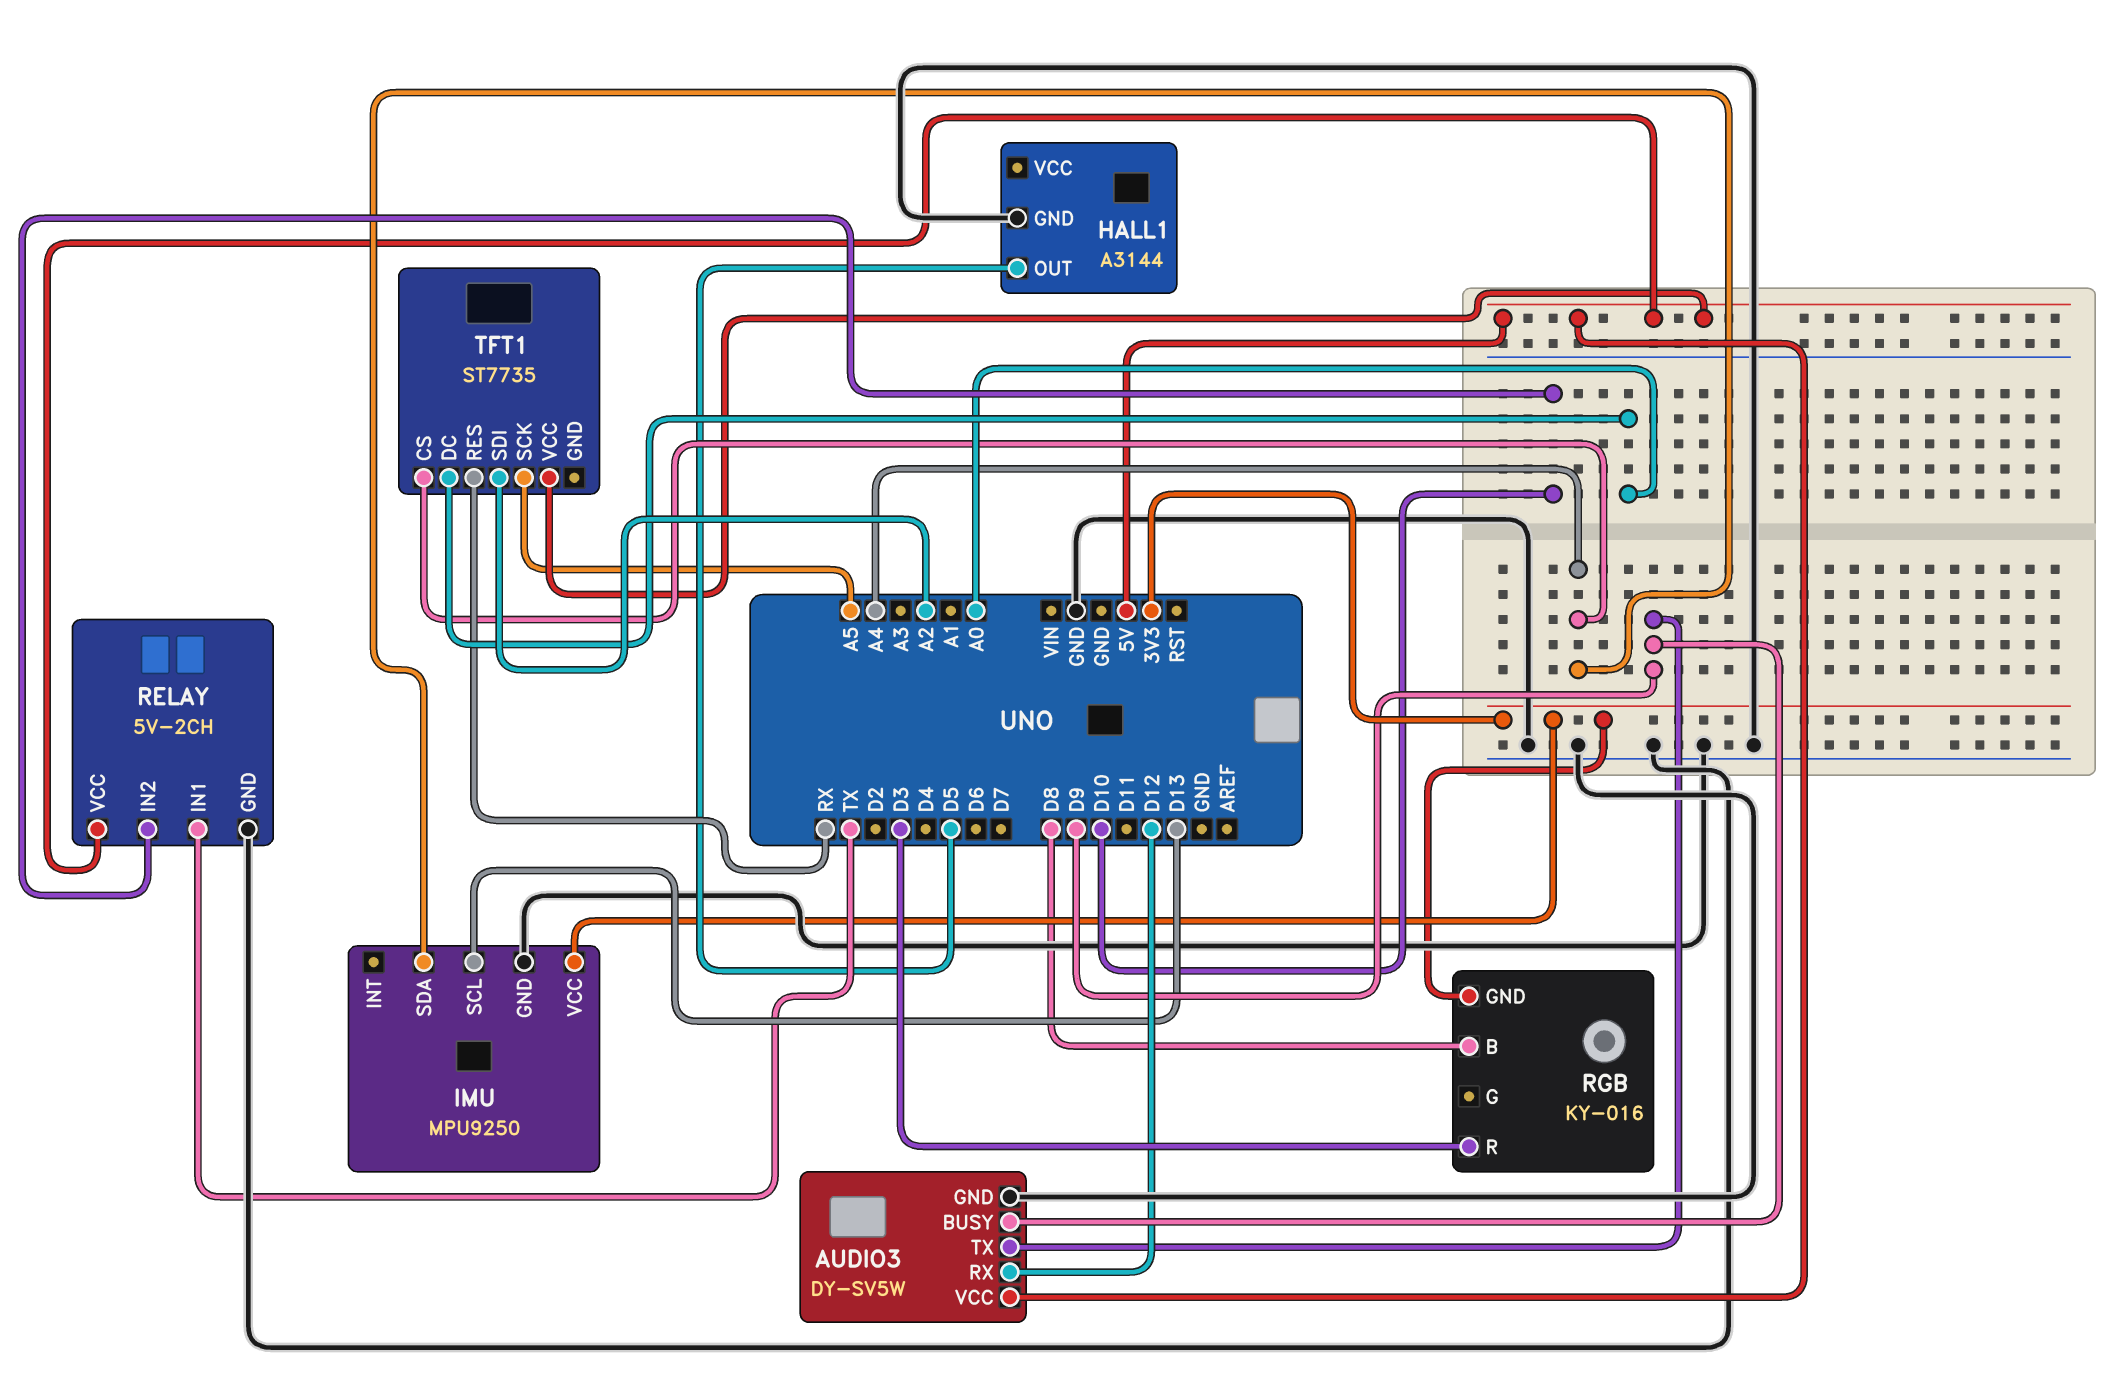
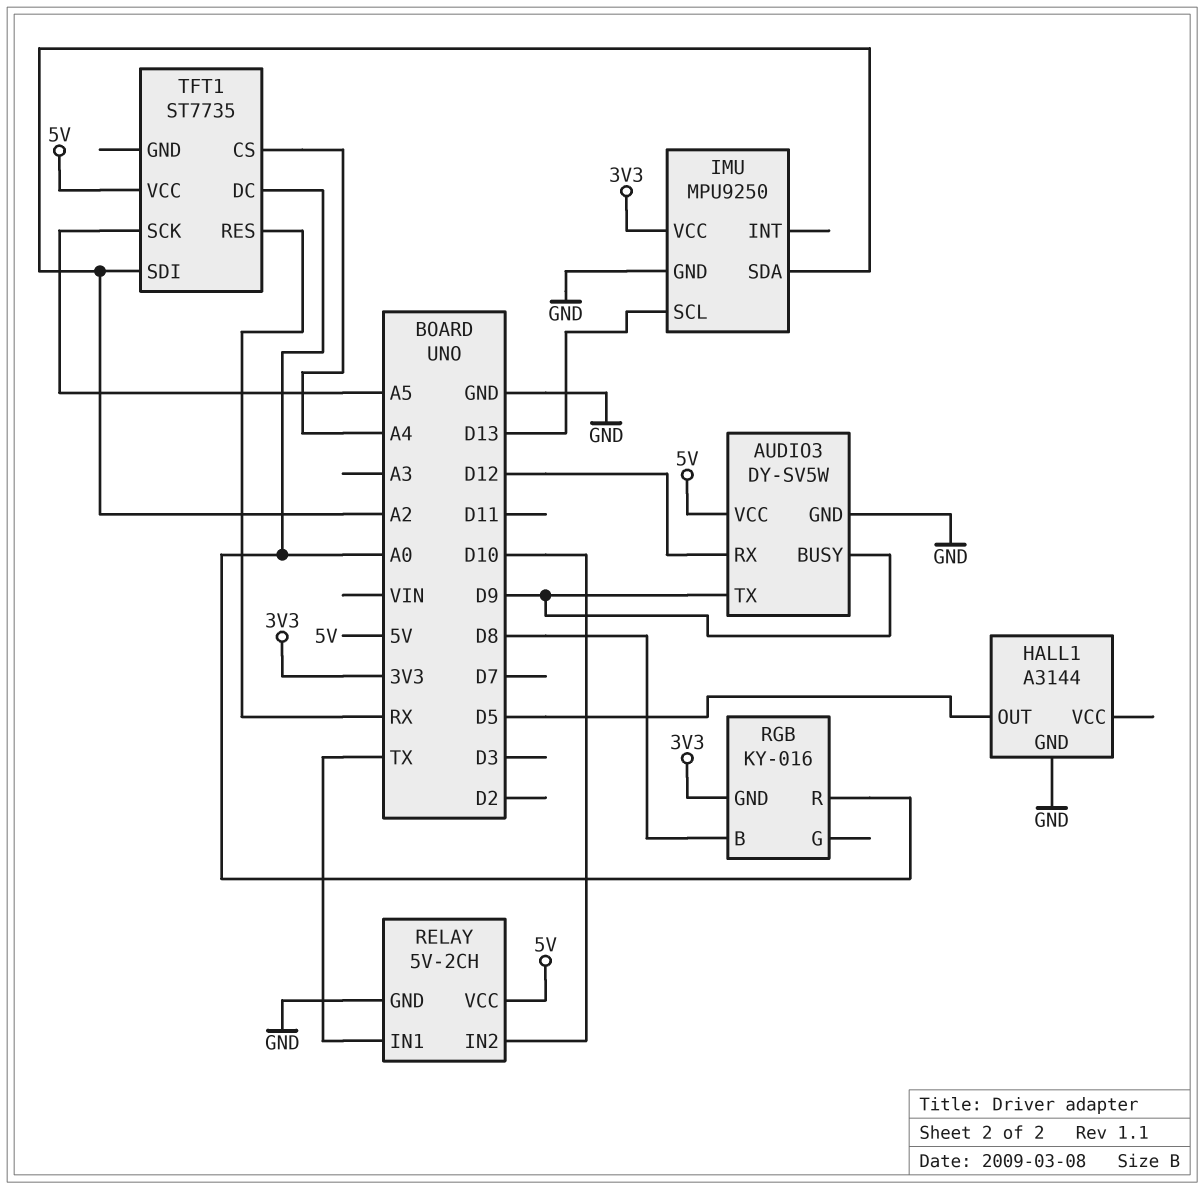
IMU pin SDA: A4 -> A2
RGB pin R: D3 -> A0

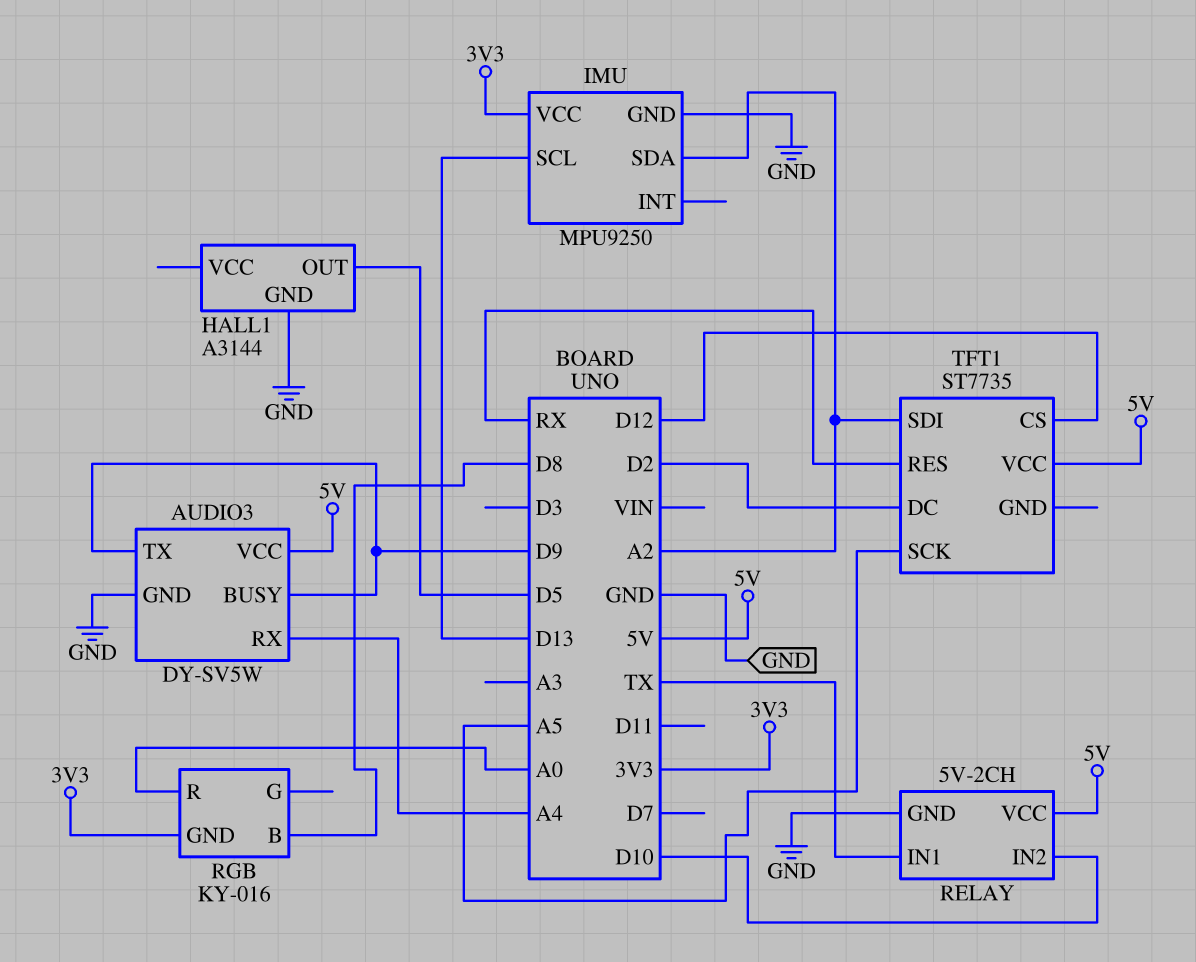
AUDIO3 pin RX: D12 -> A4
TFT1 pin CS: A4 -> D12
TFT1 pin DC: A0 -> D2

